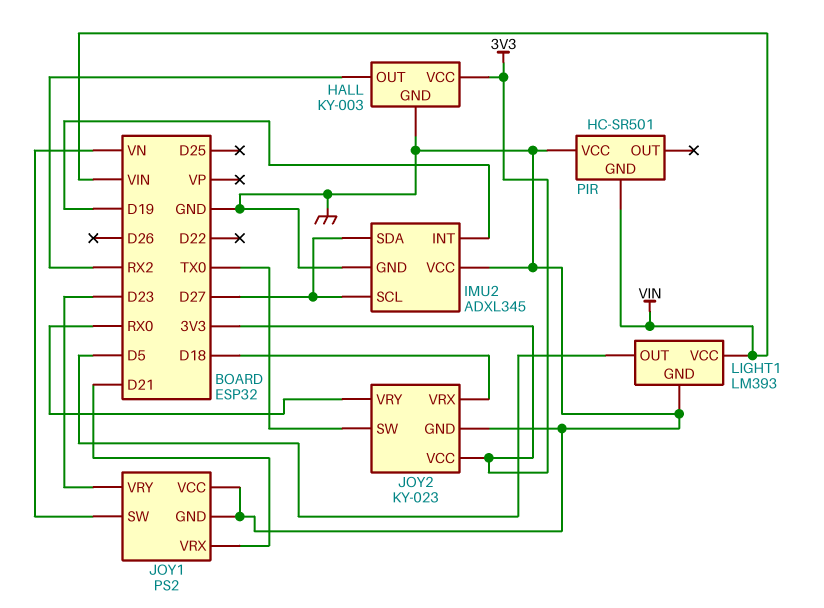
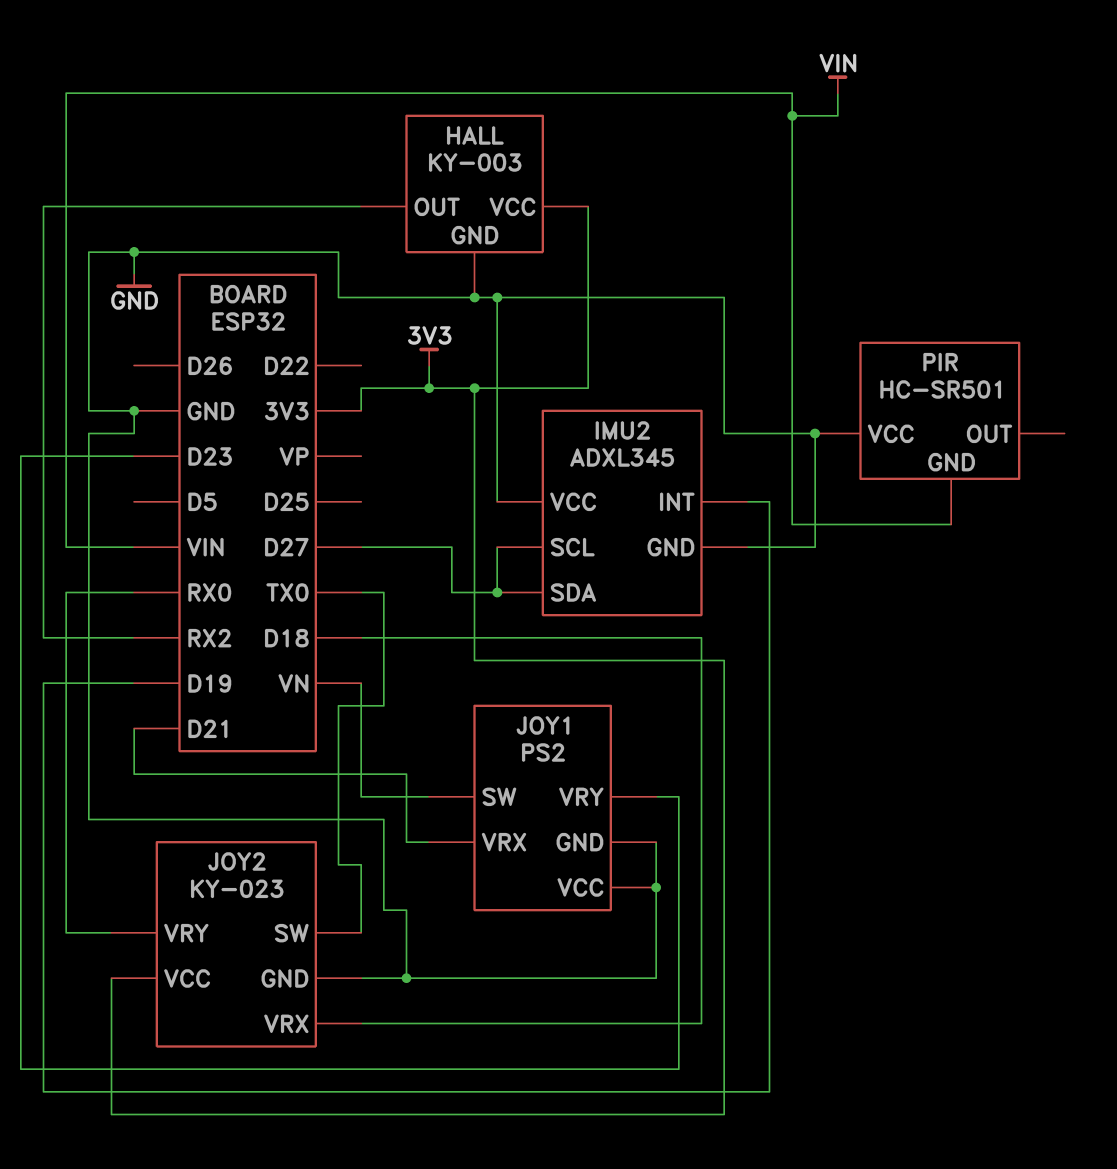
LIGHT1: LM393 -> none
LIGHT1 pin GND: GND -> none
LIGHT1 pin OUT: D5 -> none
LIGHT1 pin VCC: VIN -> none

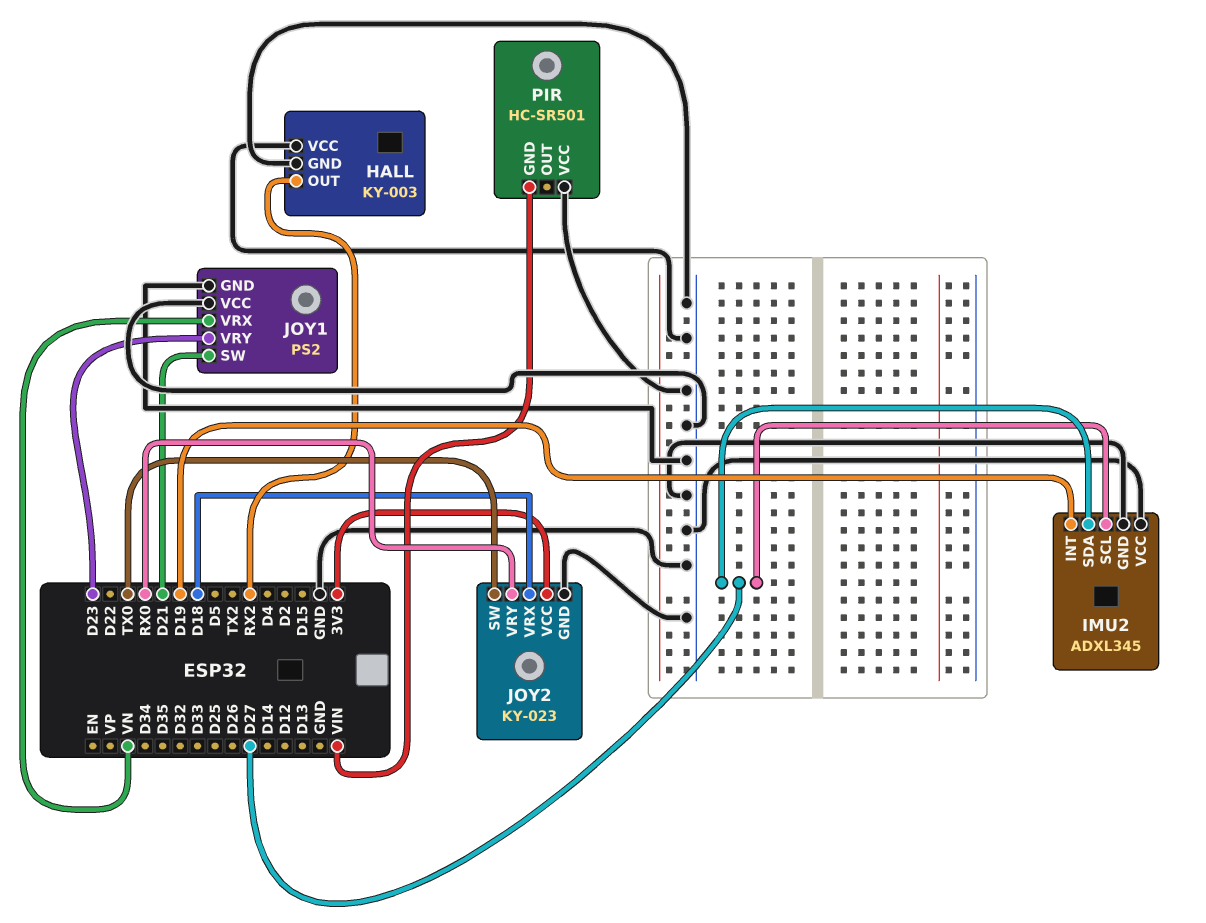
HALL pin VCC: 3V3 -> GND
JOY1 pin SW: VN -> D21
JOY1 pin VRX: D21 -> VN

